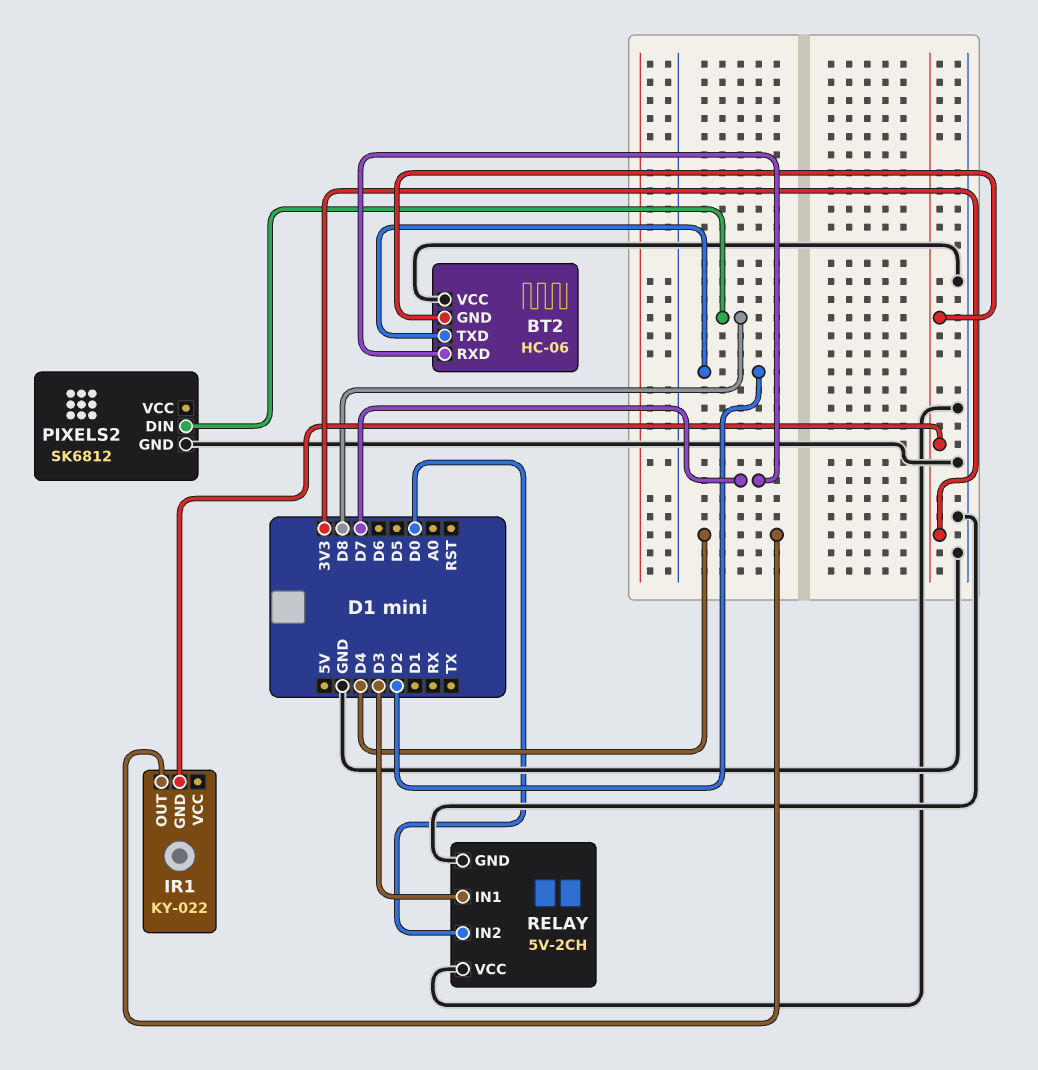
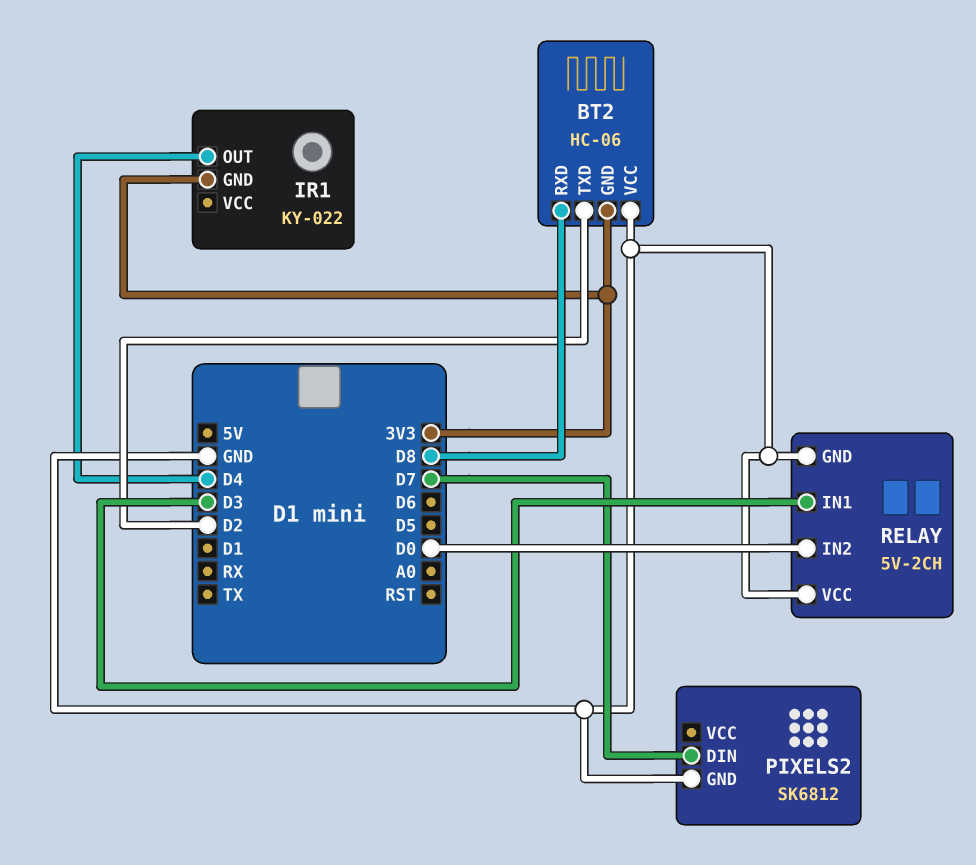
BT2 pin RXD: D7 -> D8
PIXELS2 pin DIN: D8 -> D7

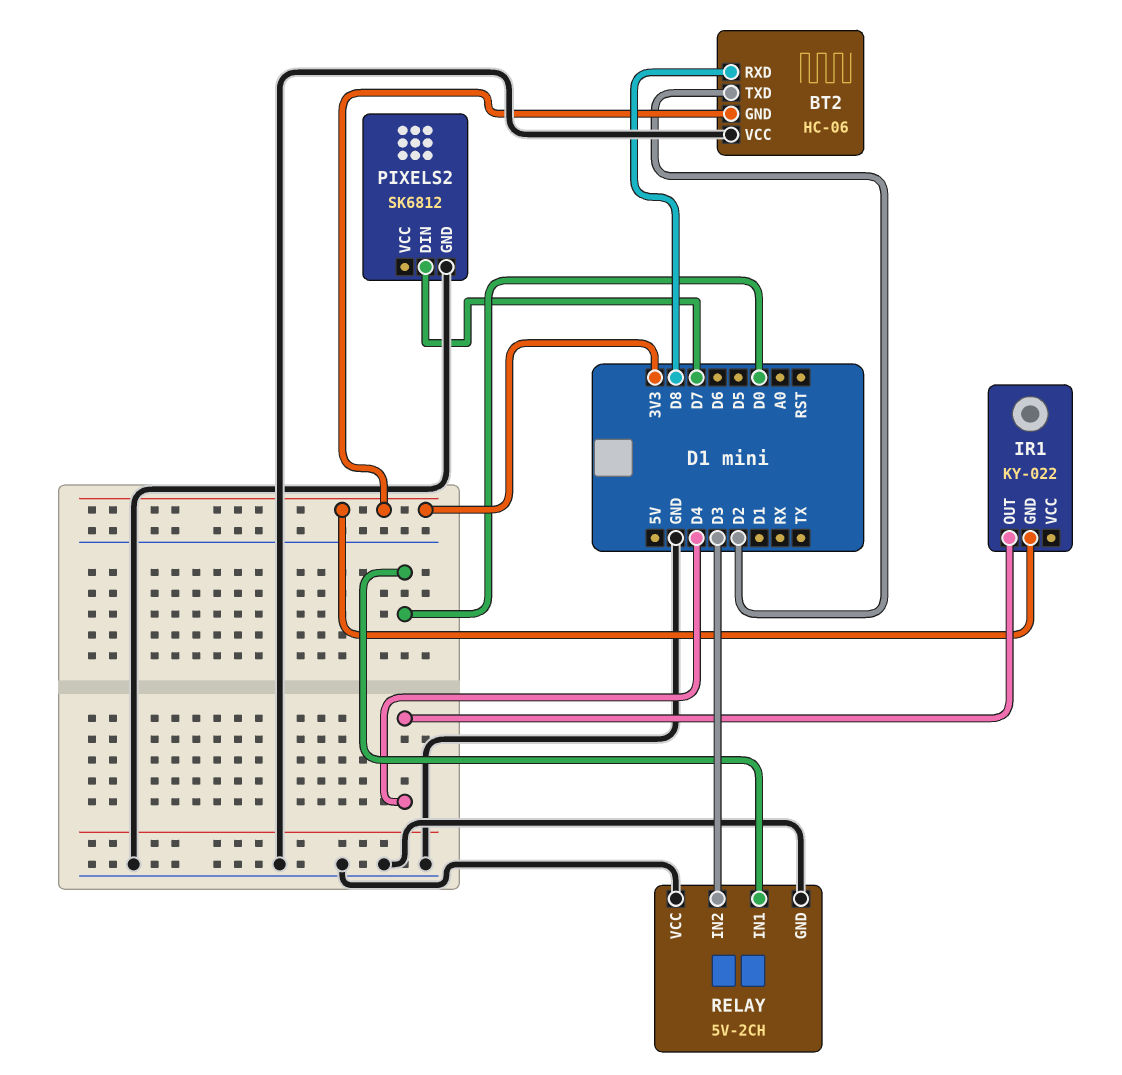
RELAY pin IN1: D3 -> D0
RELAY pin IN2: D0 -> D3

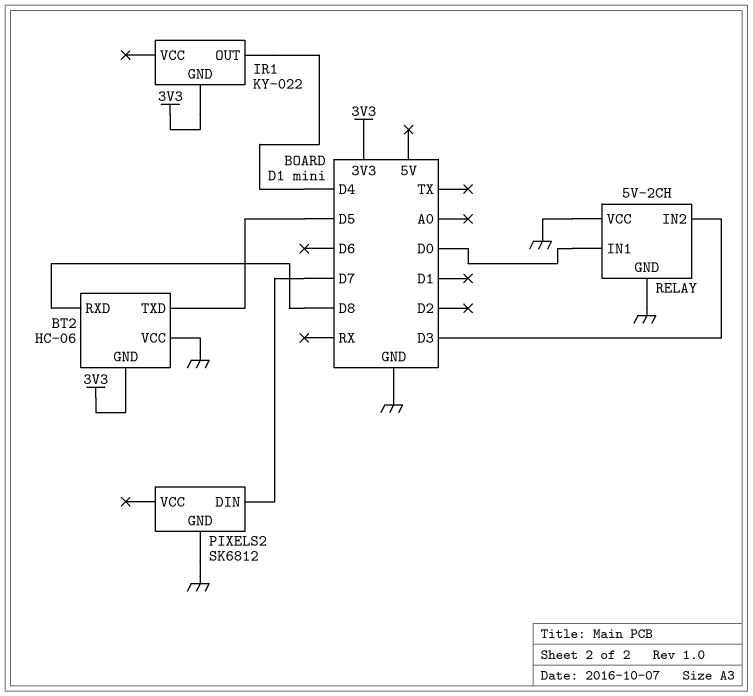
BT2 pin TXD: D2 -> D5

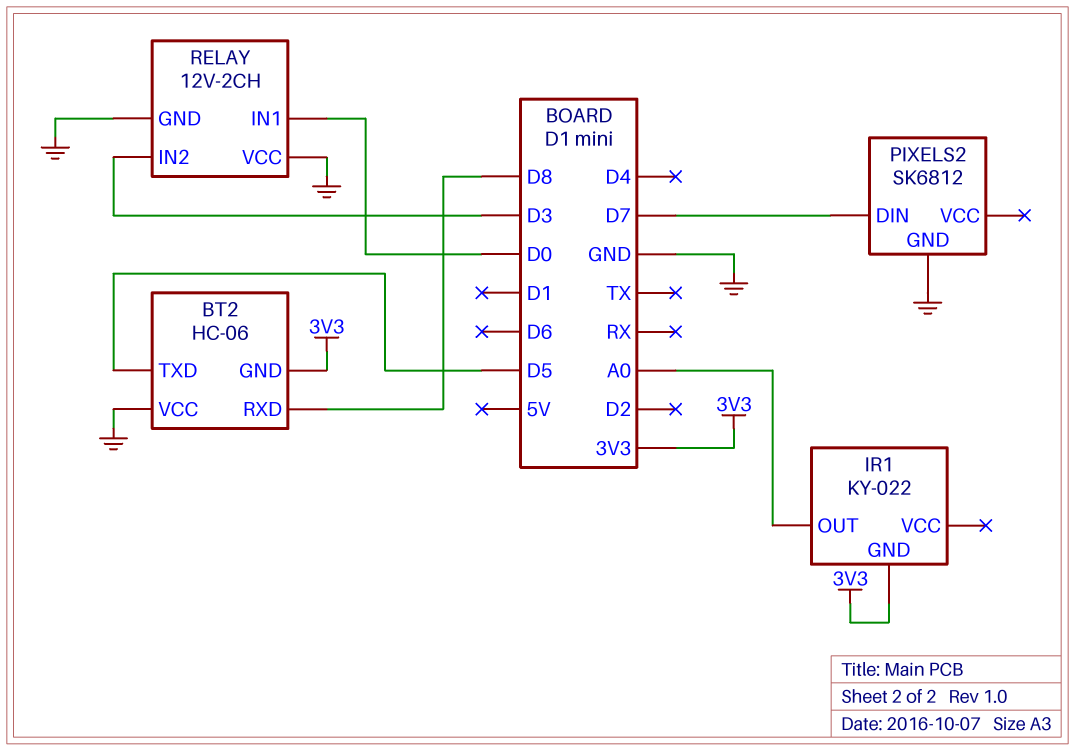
IR1 pin OUT: D4 -> A0
RELAY: 5V-2CH -> 12V-2CH

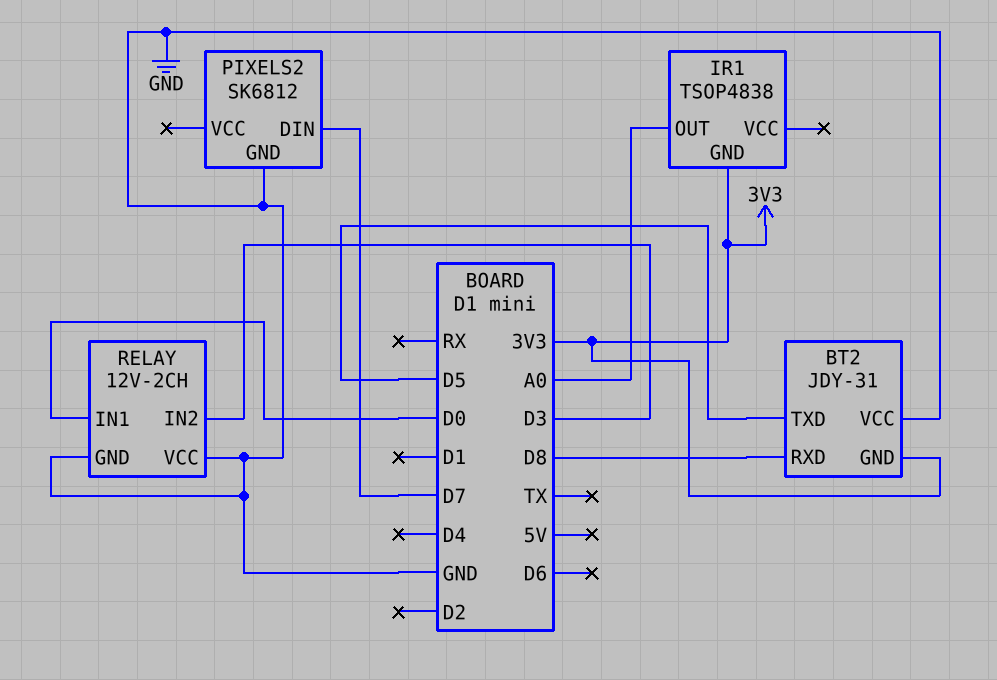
BT2: HC-06 -> JDY-31
IR1: KY-022 -> TSOP4838

